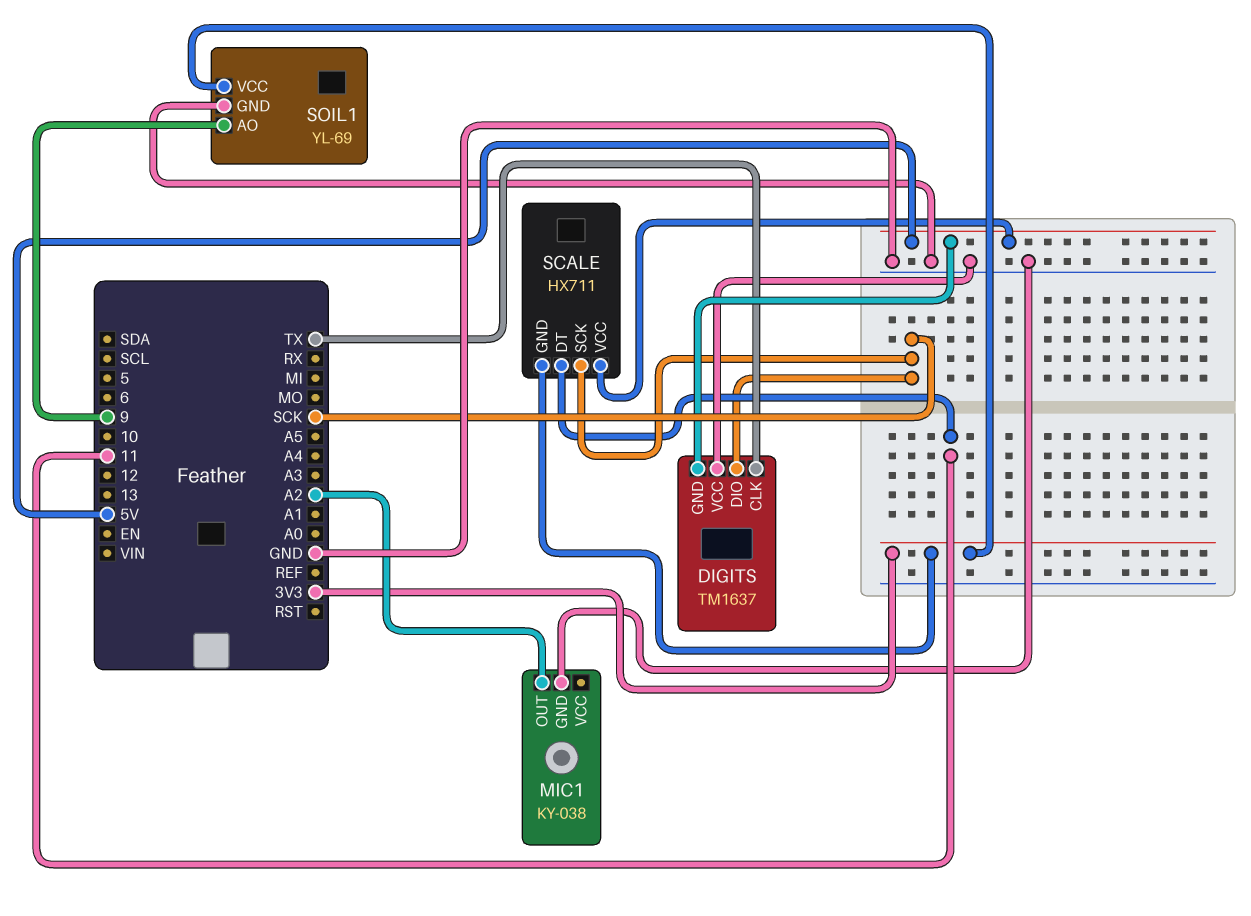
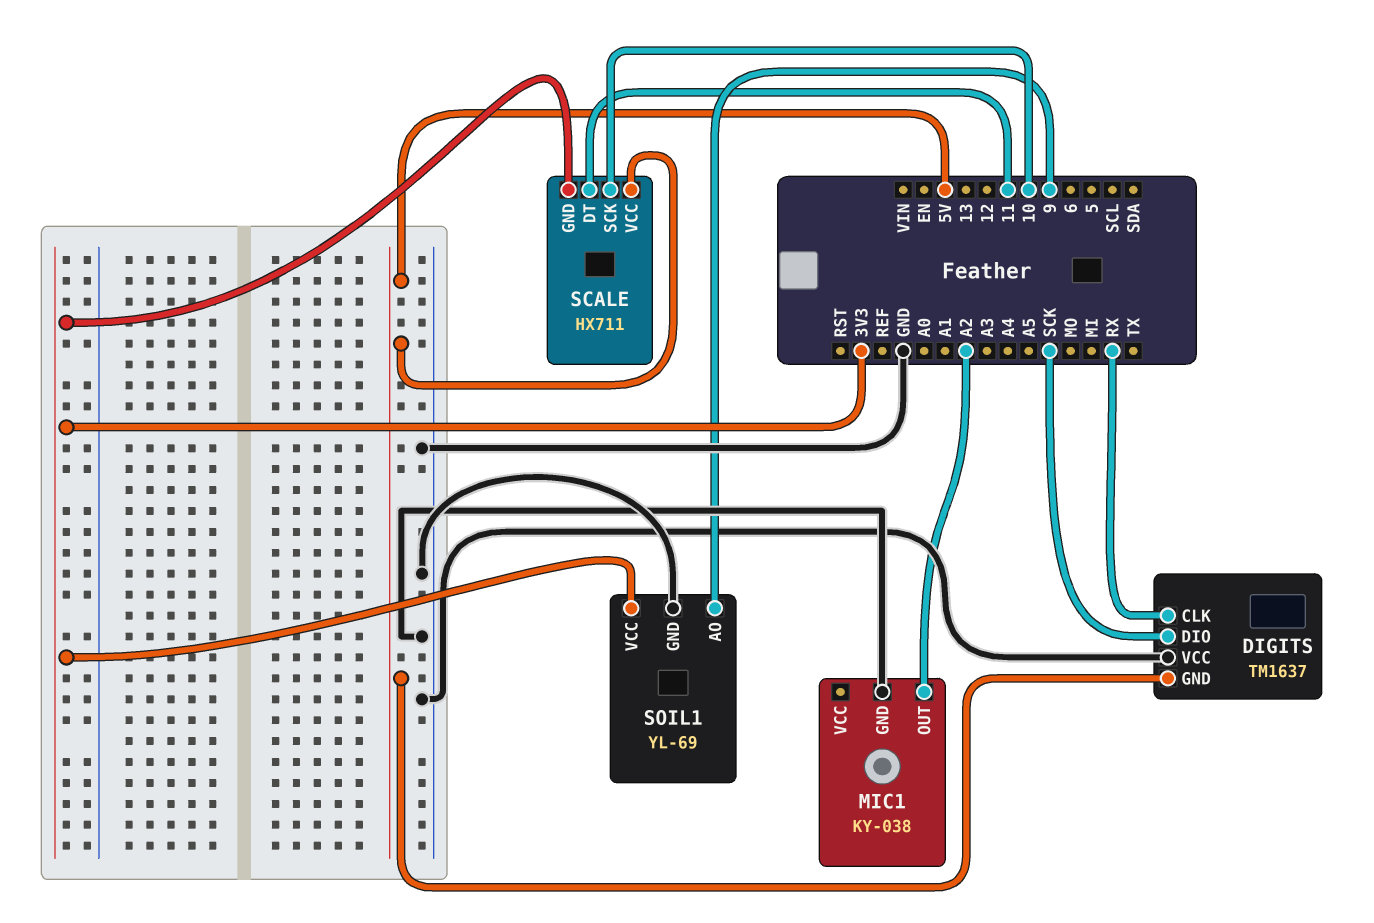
DIGITS pin CLK: TX -> RX
SCALE pin SCK: SCK -> 10

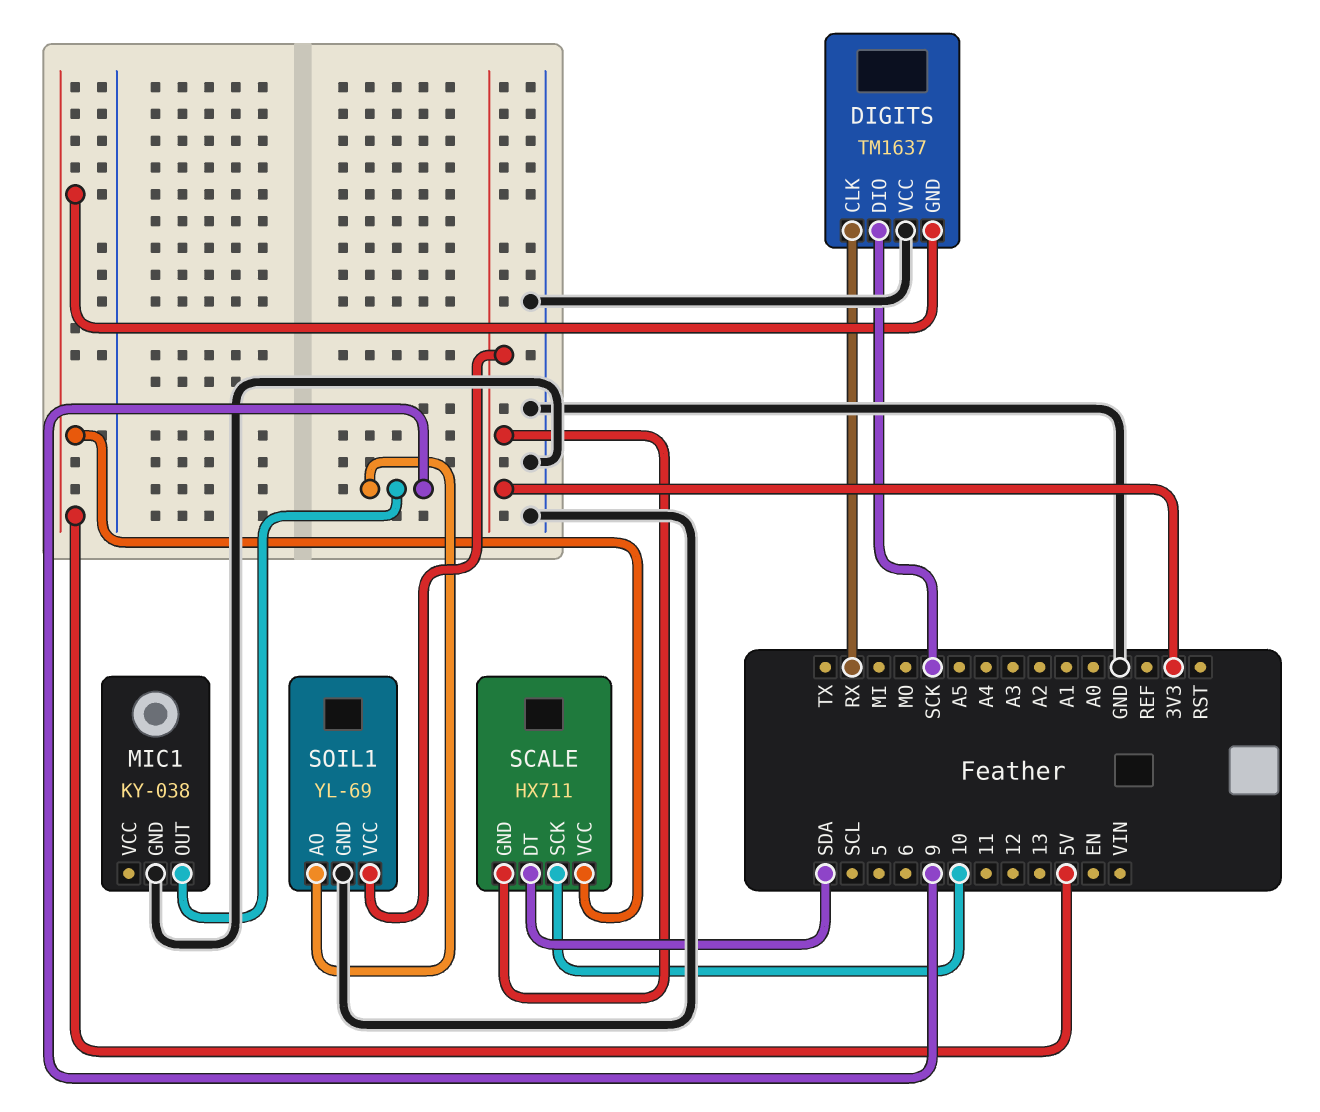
MIC1 pin OUT: A2 -> 9
SCALE pin DT: 11 -> SDA

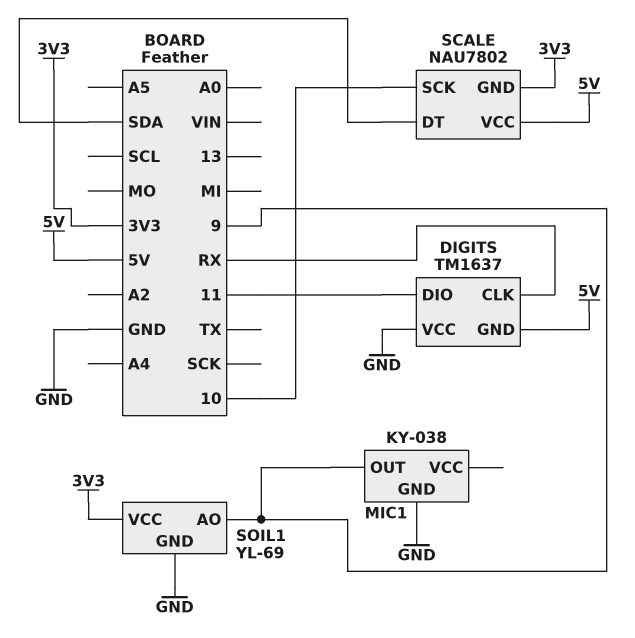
DIGITS pin DIO: SCK -> 11
SCALE: HX711 -> NAU7802

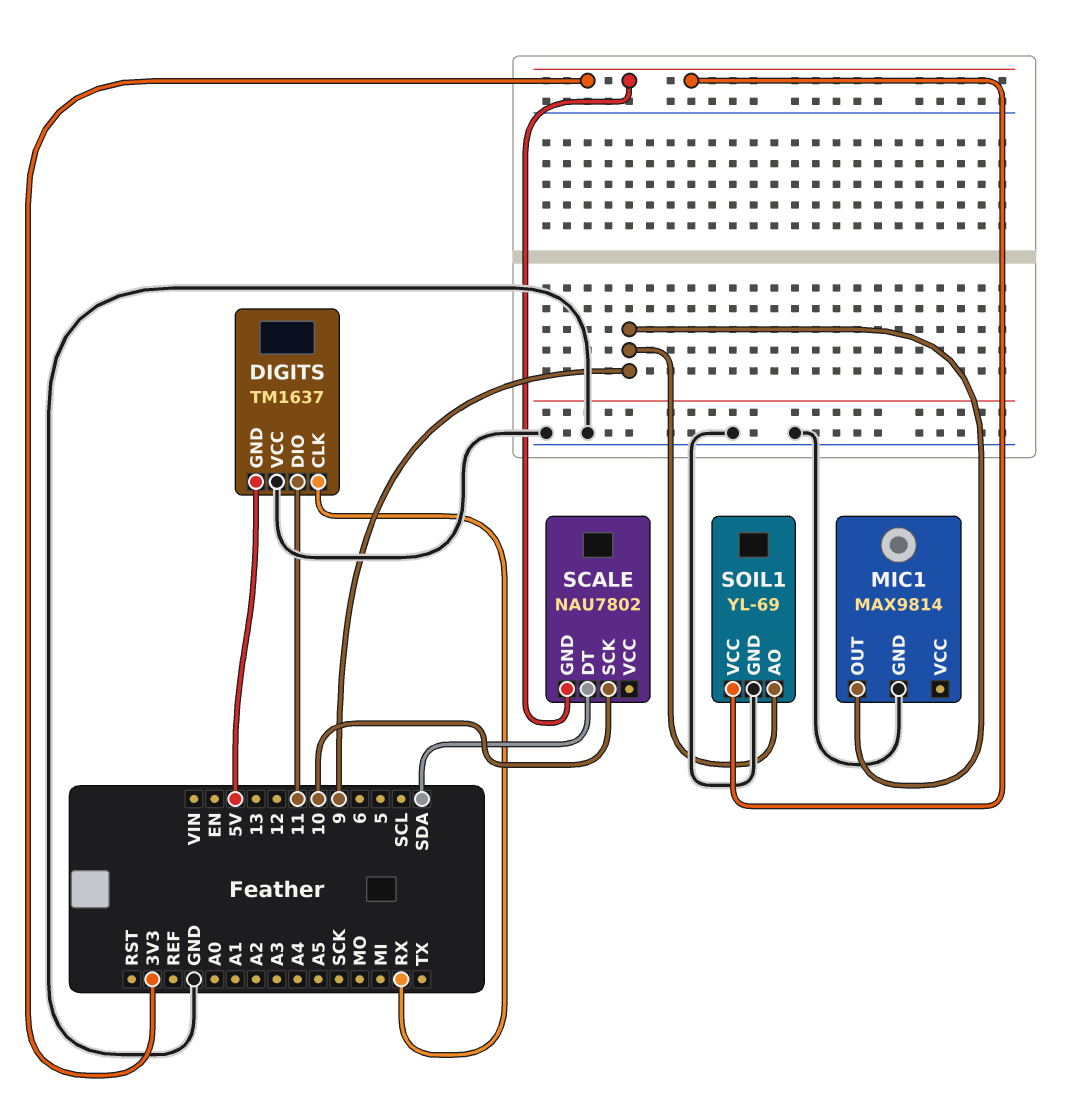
MIC1: KY-038 -> MAX9814
SCALE pin VCC: 5V -> none

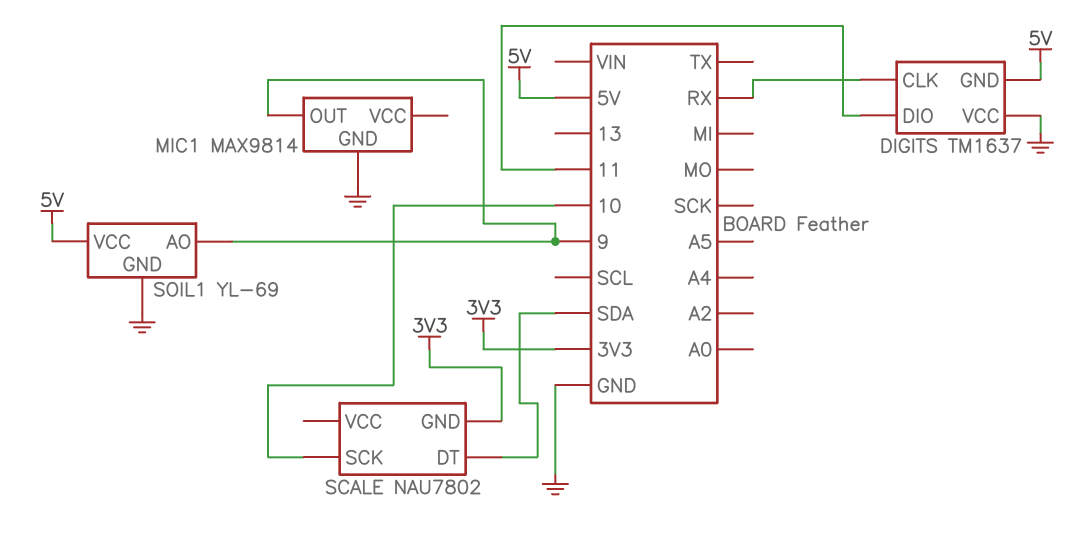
SOIL1 pin VCC: 3V3 -> 5V

